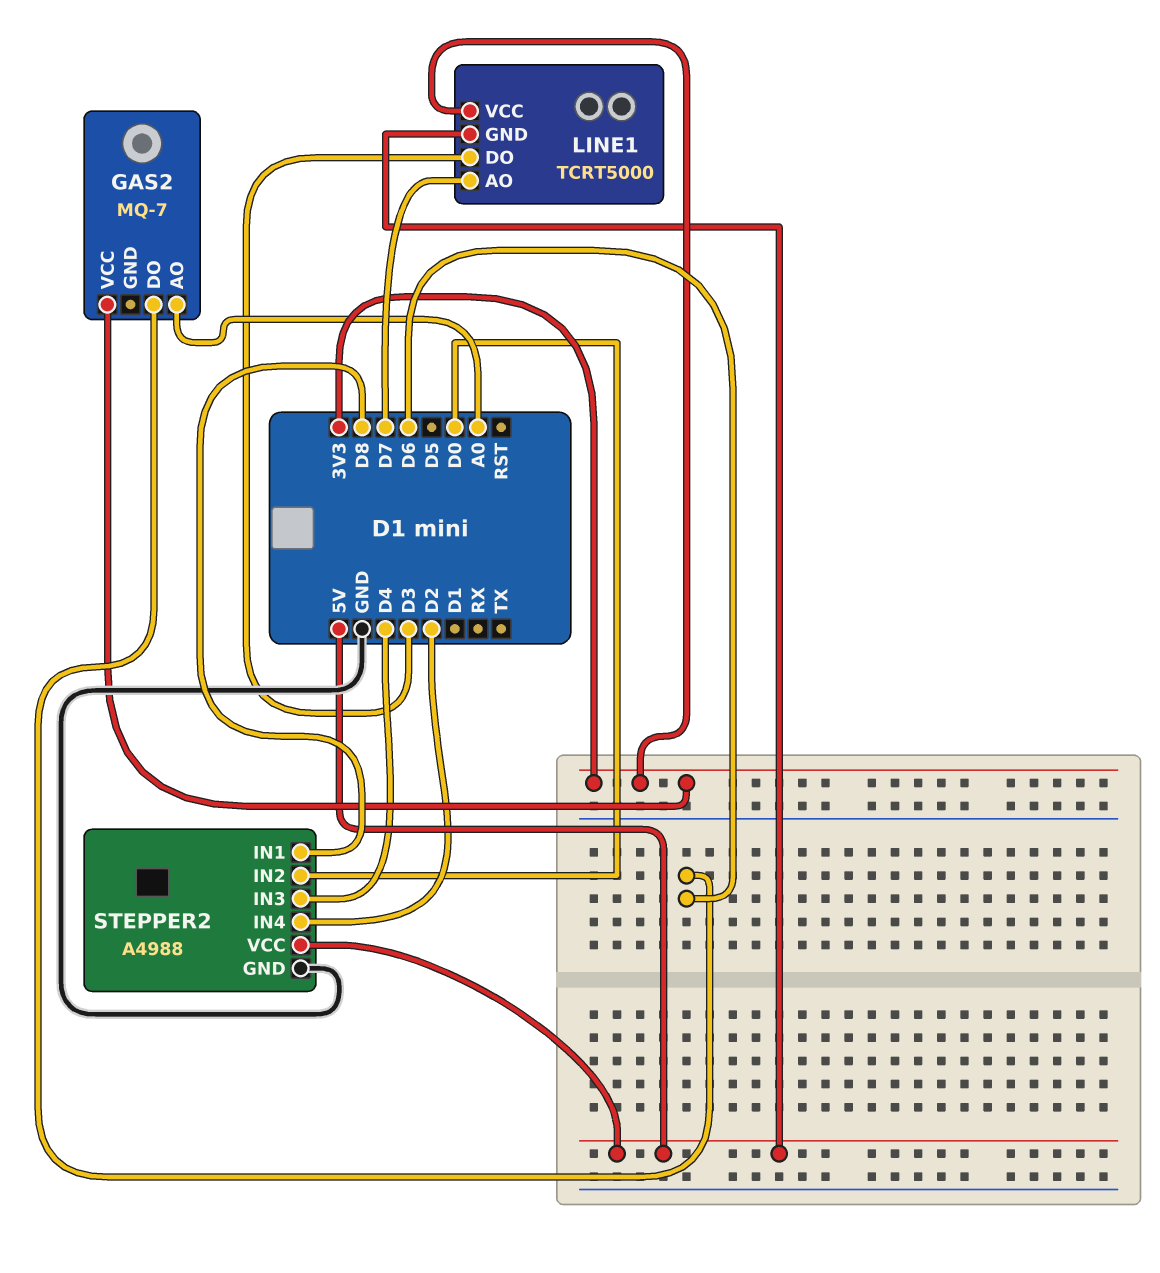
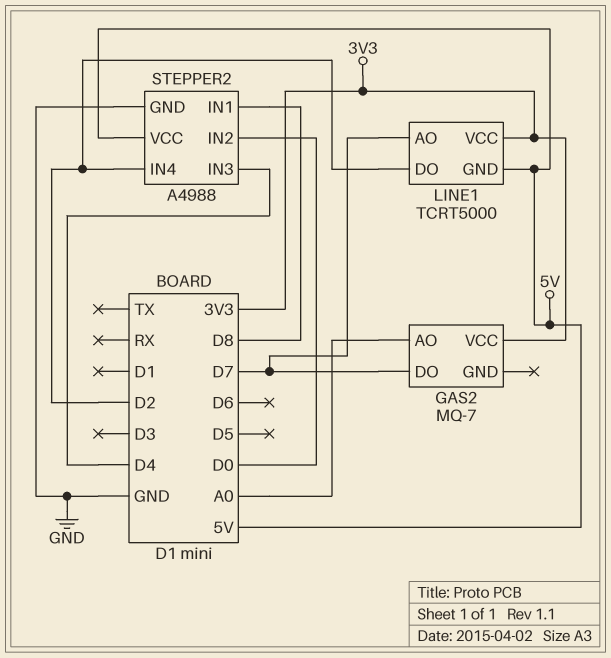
GAS2 pin DO: D6 -> D7
LINE1 pin DO: D3 -> D2

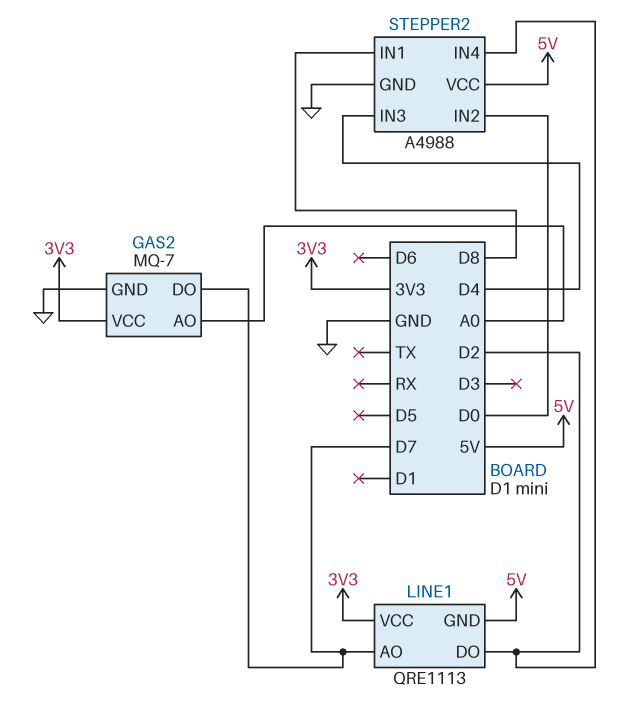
GAS2 pin GND: none -> GND
LINE1: TCRT5000 -> QRE1113

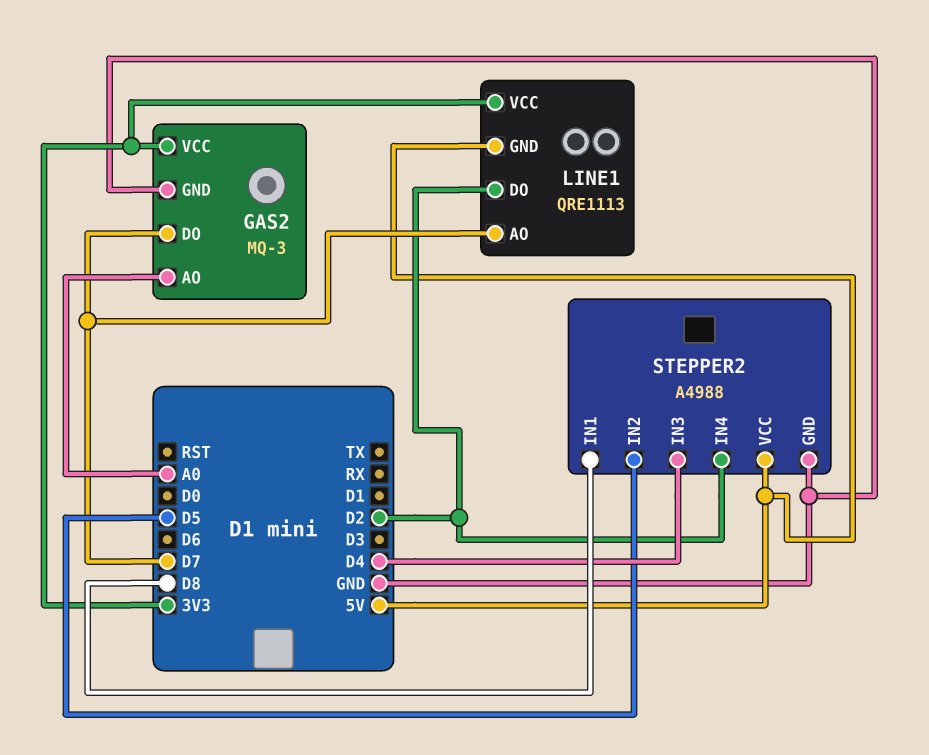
GAS2: MQ-7 -> MQ-3
STEPPER2 pin IN2: D0 -> D5

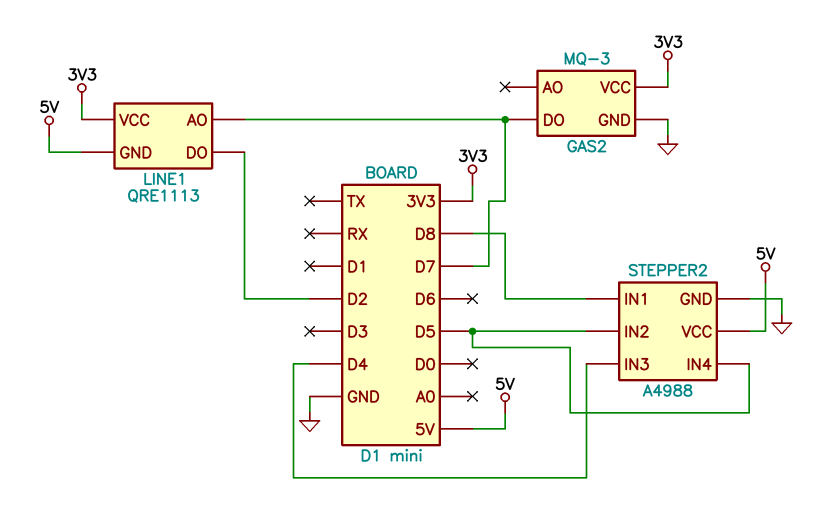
GAS2 pin AO: A0 -> none
STEPPER2 pin IN4: D2 -> D5

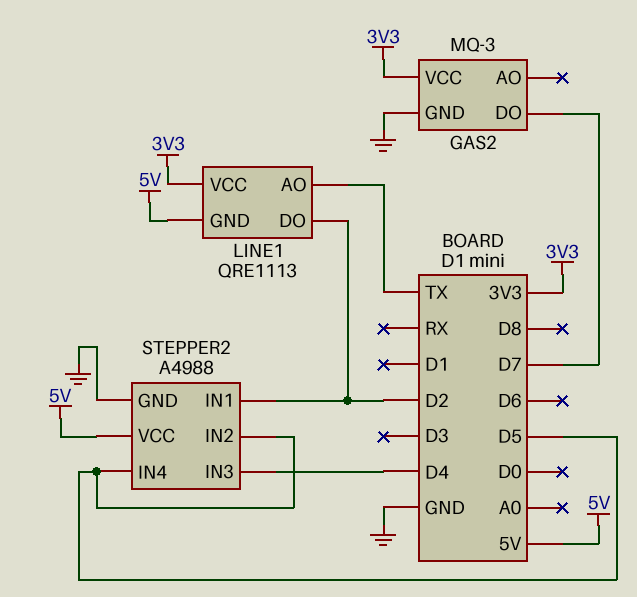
LINE1 pin AO: D7 -> TX
STEPPER2 pin IN1: D8 -> D2

